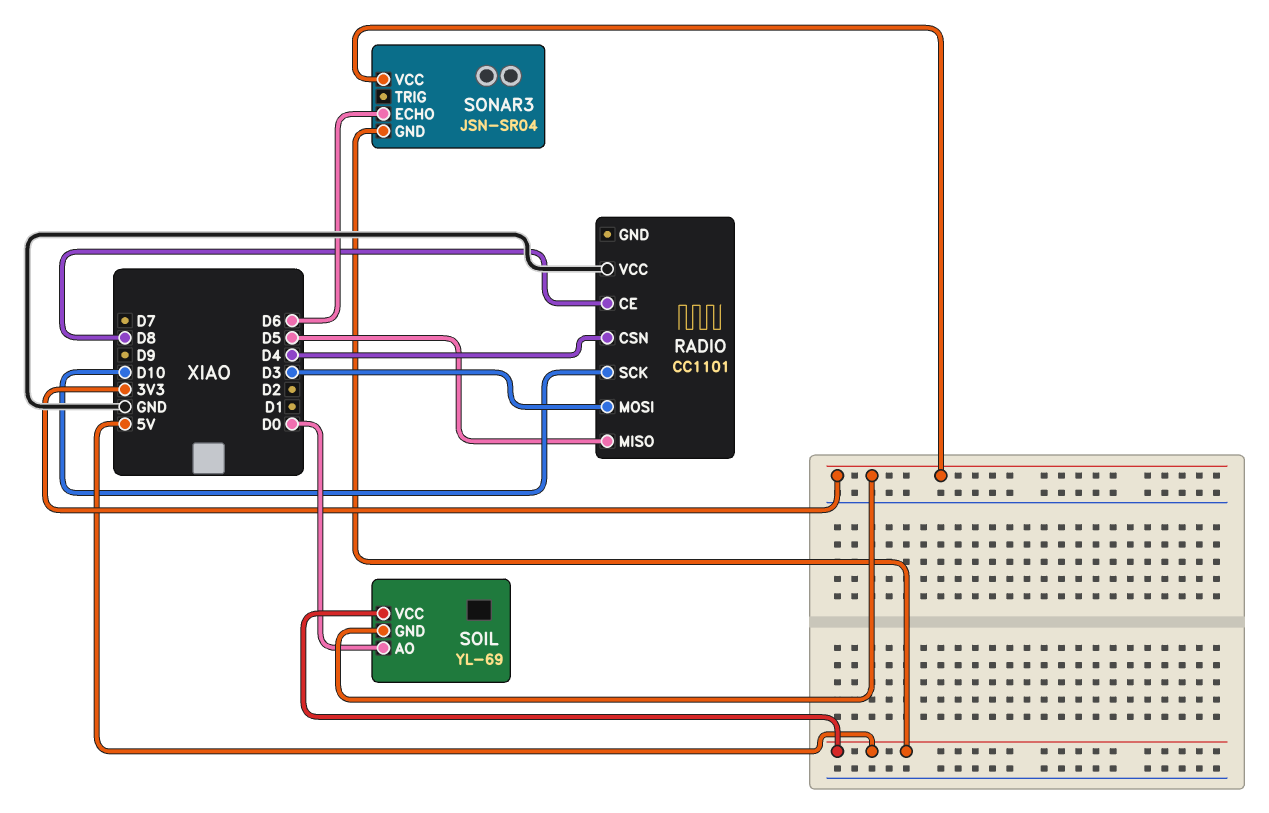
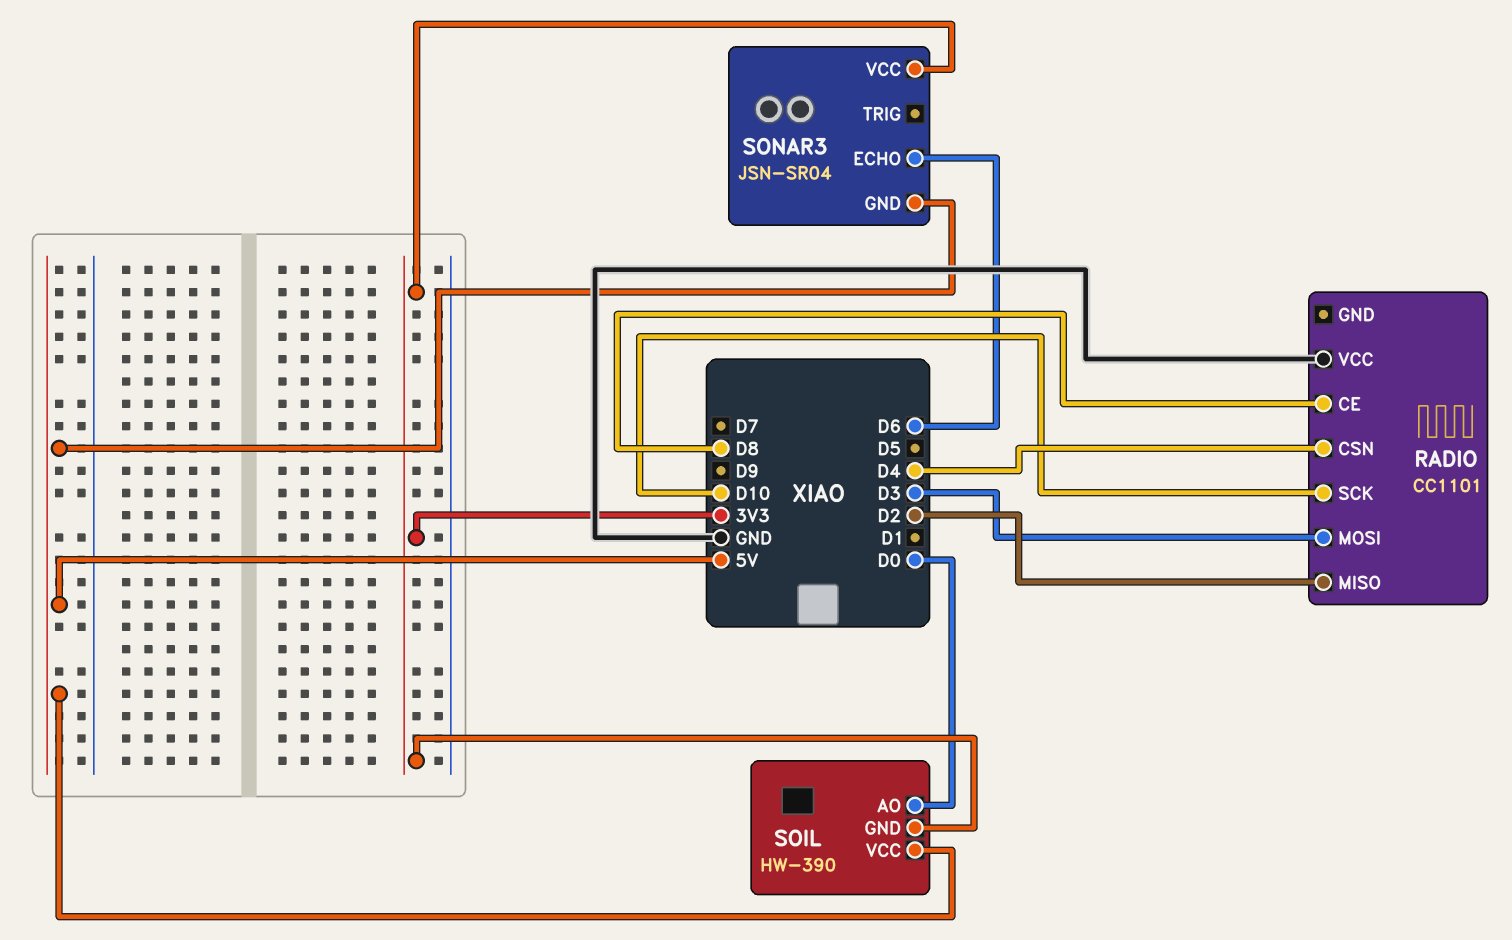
RADIO pin MISO: D5 -> D2
SOIL: YL-69 -> HW-390

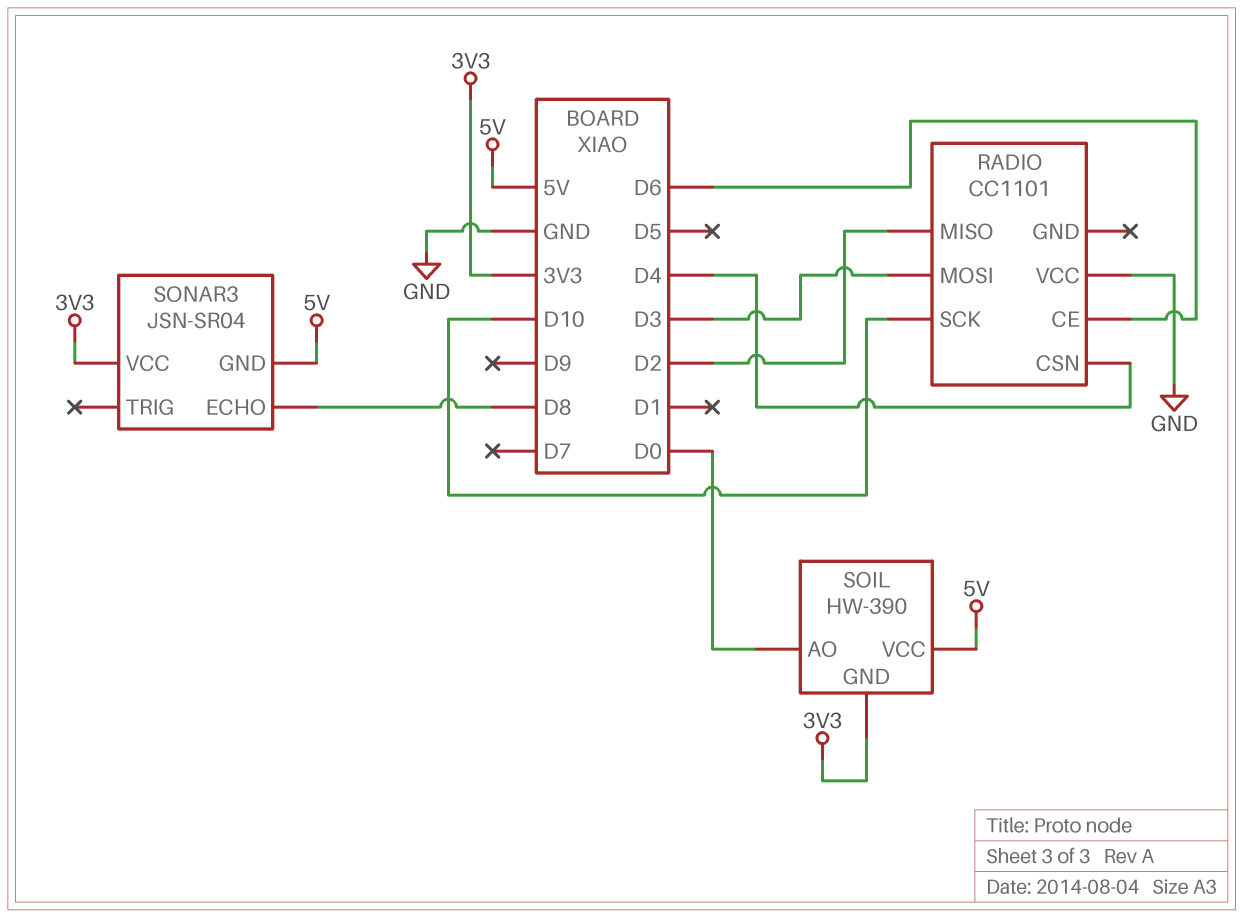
RADIO pin CE: D8 -> D6
SONAR3 pin ECHO: D6 -> D8

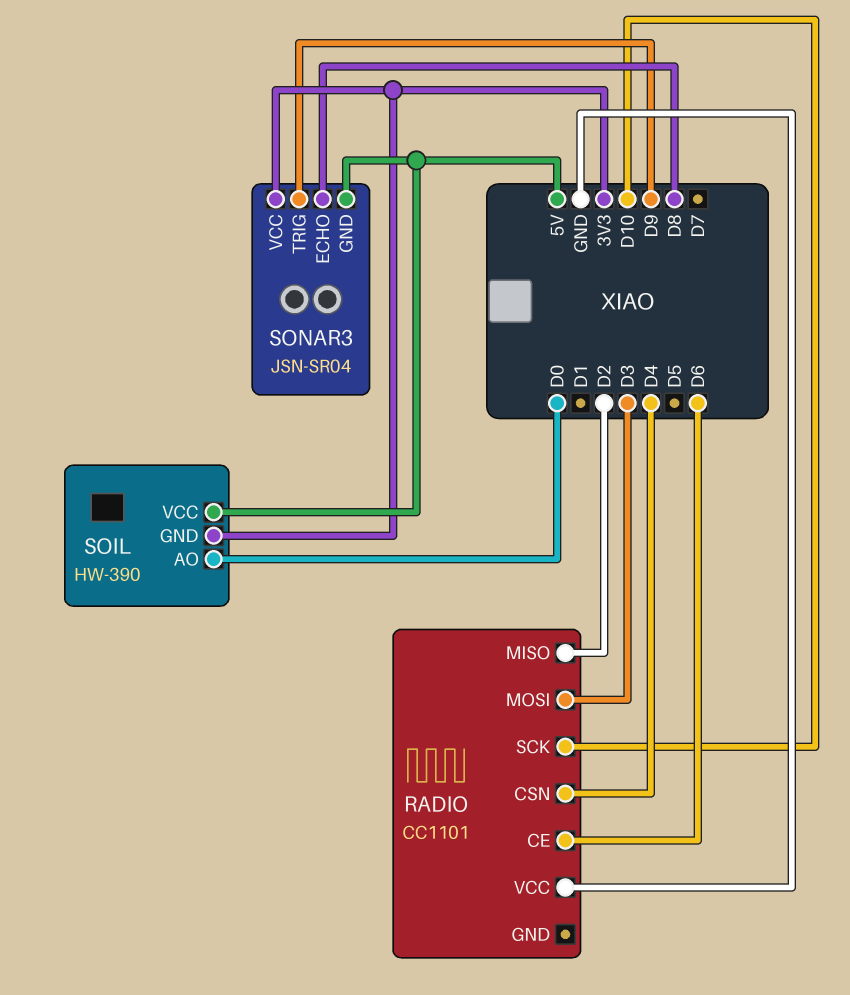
SONAR3 pin TRIG: none -> D9

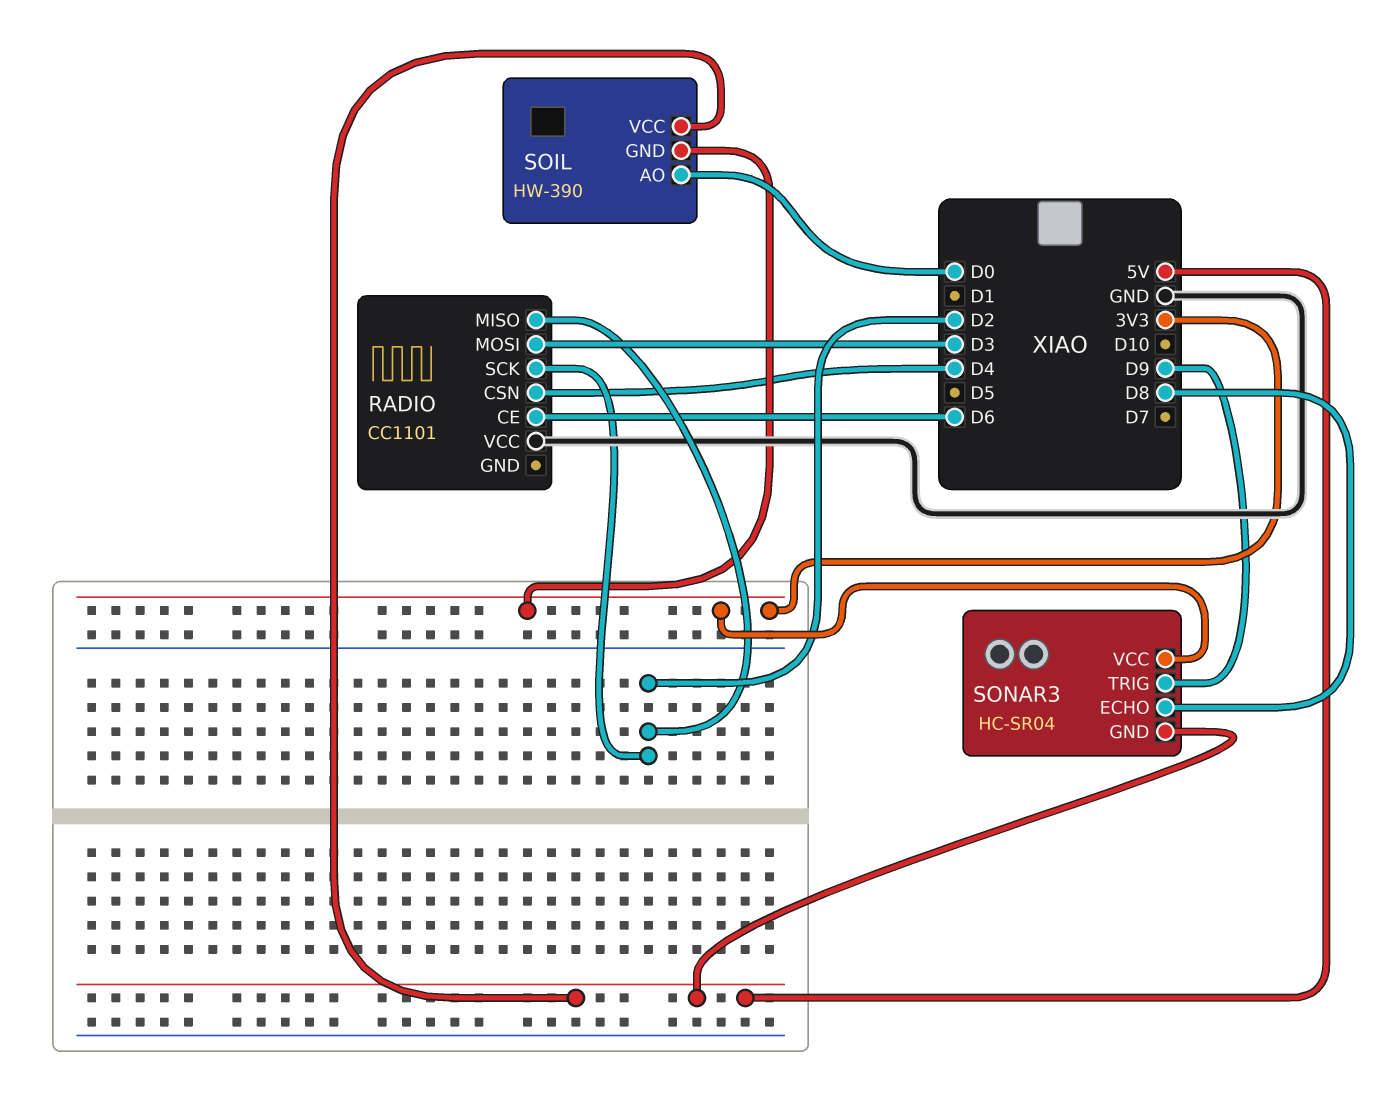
RADIO pin SCK: D10 -> D2
SONAR3: JSN-SR04 -> HC-SR04

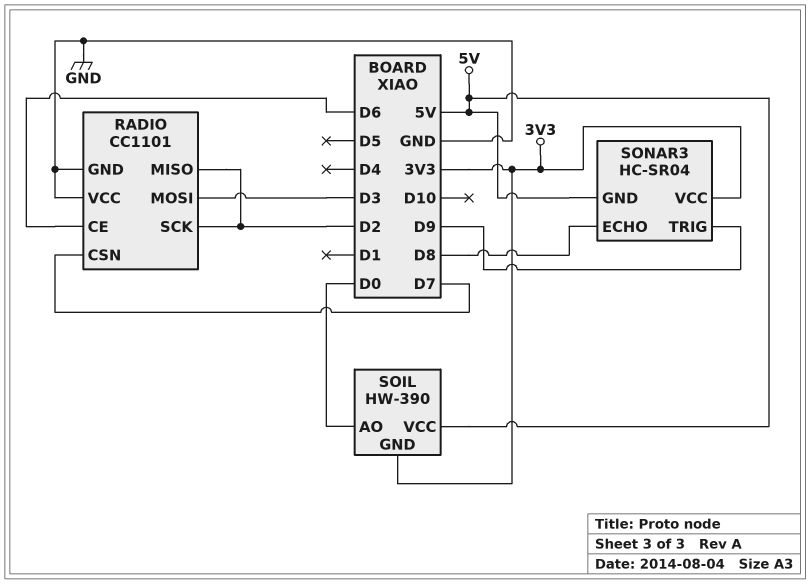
RADIO pin CSN: D4 -> D7
RADIO pin GND: none -> GND

